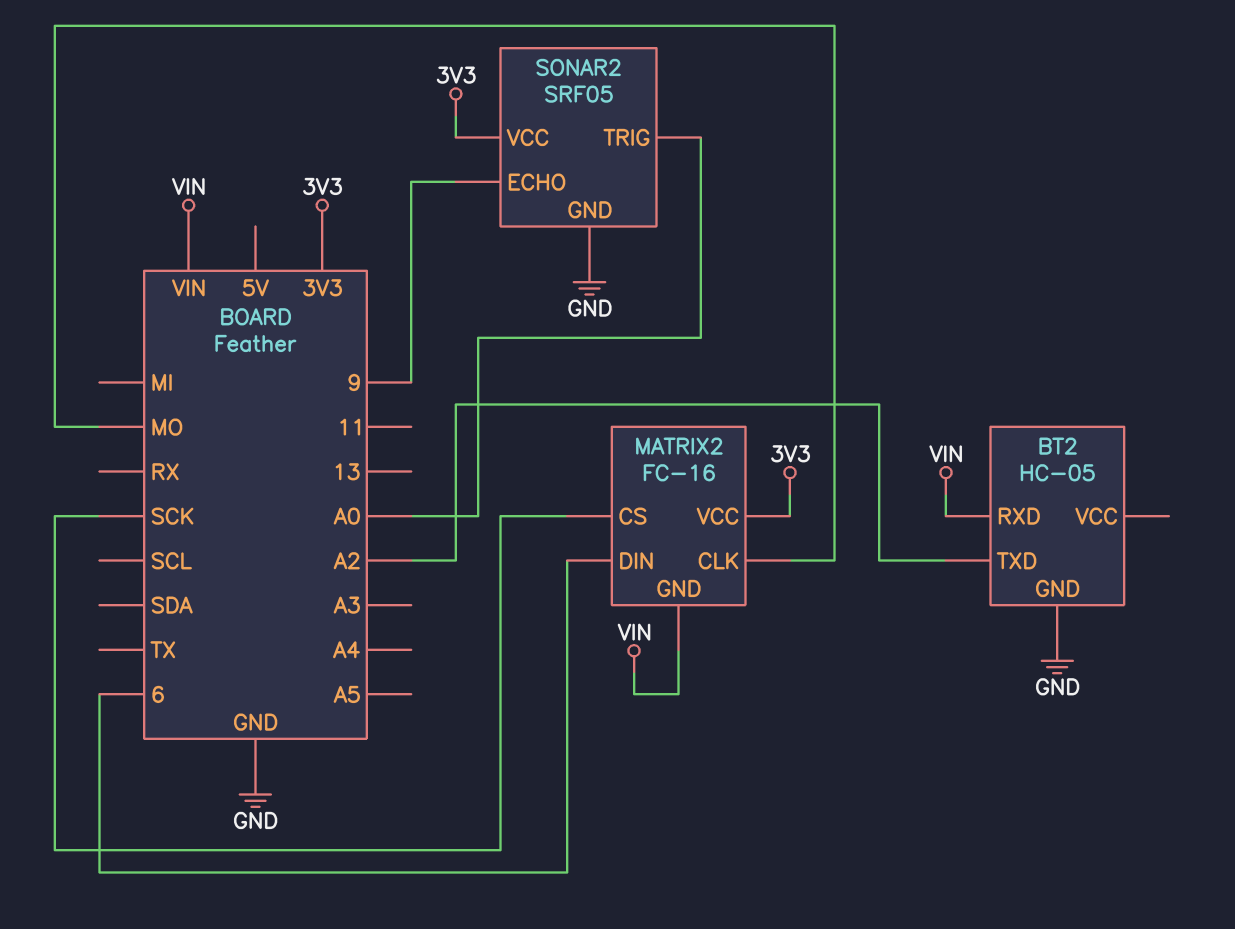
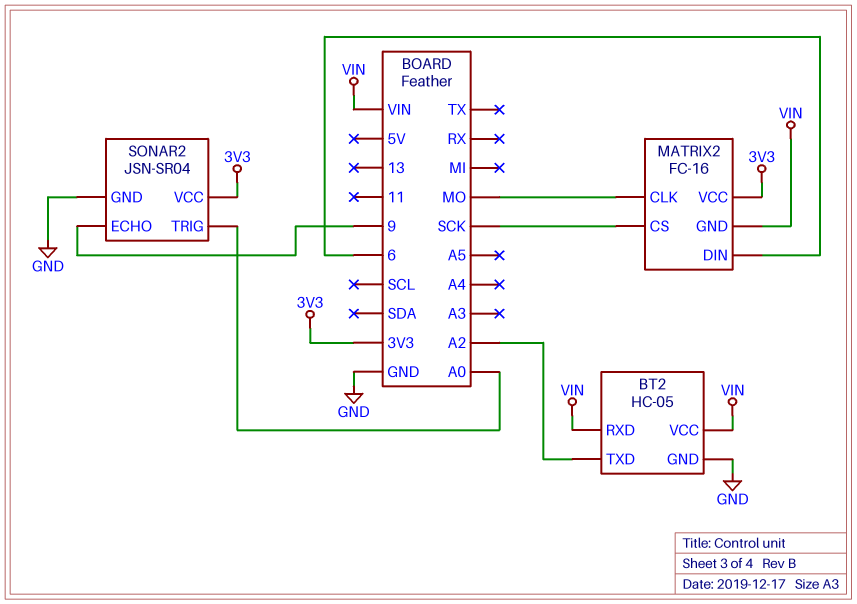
BT2 pin VCC: none -> VIN
SONAR2: SRF05 -> JSN-SR04

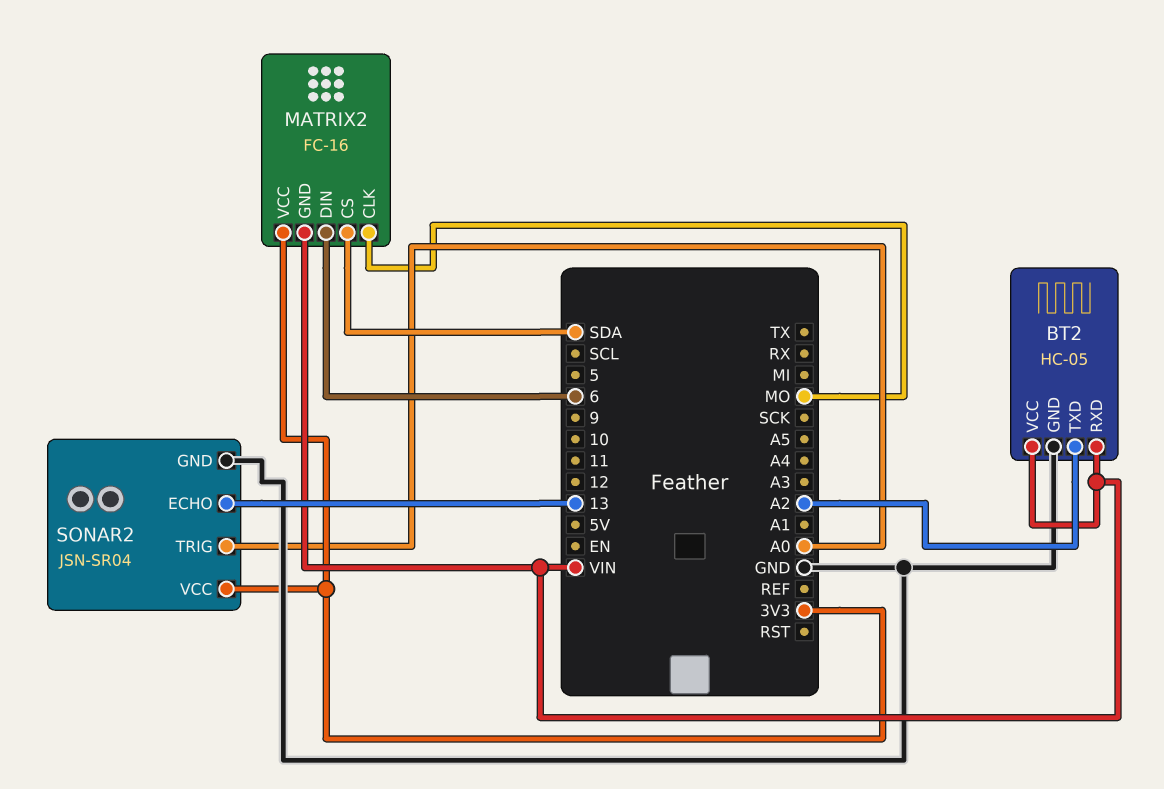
MATRIX2 pin CS: SCK -> SDA
SONAR2 pin ECHO: 9 -> 13

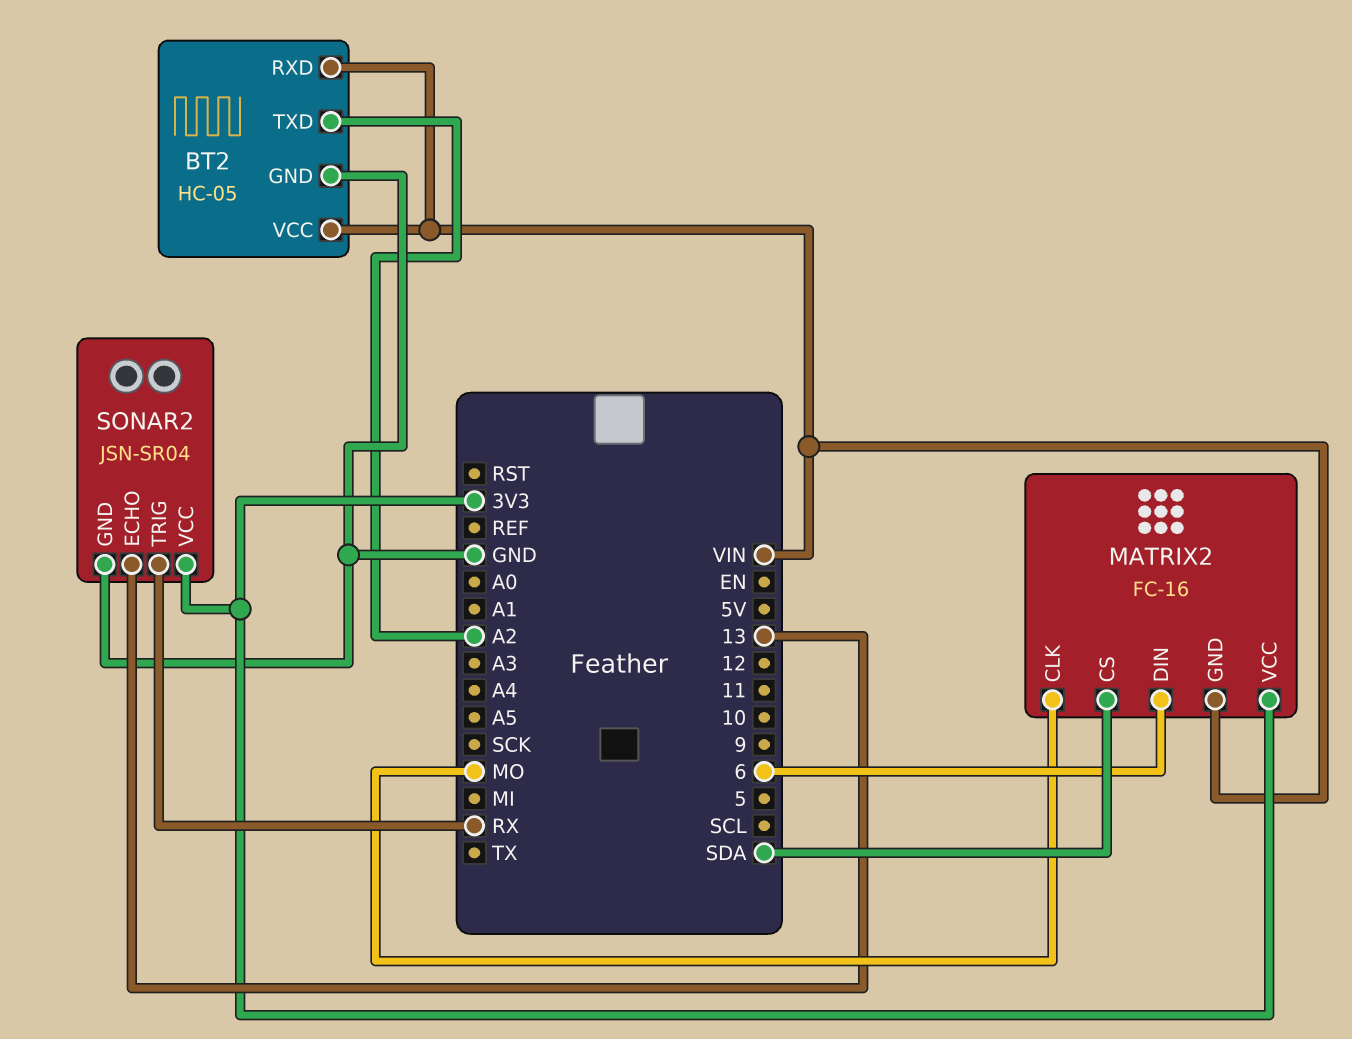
SONAR2 pin TRIG: A0 -> RX

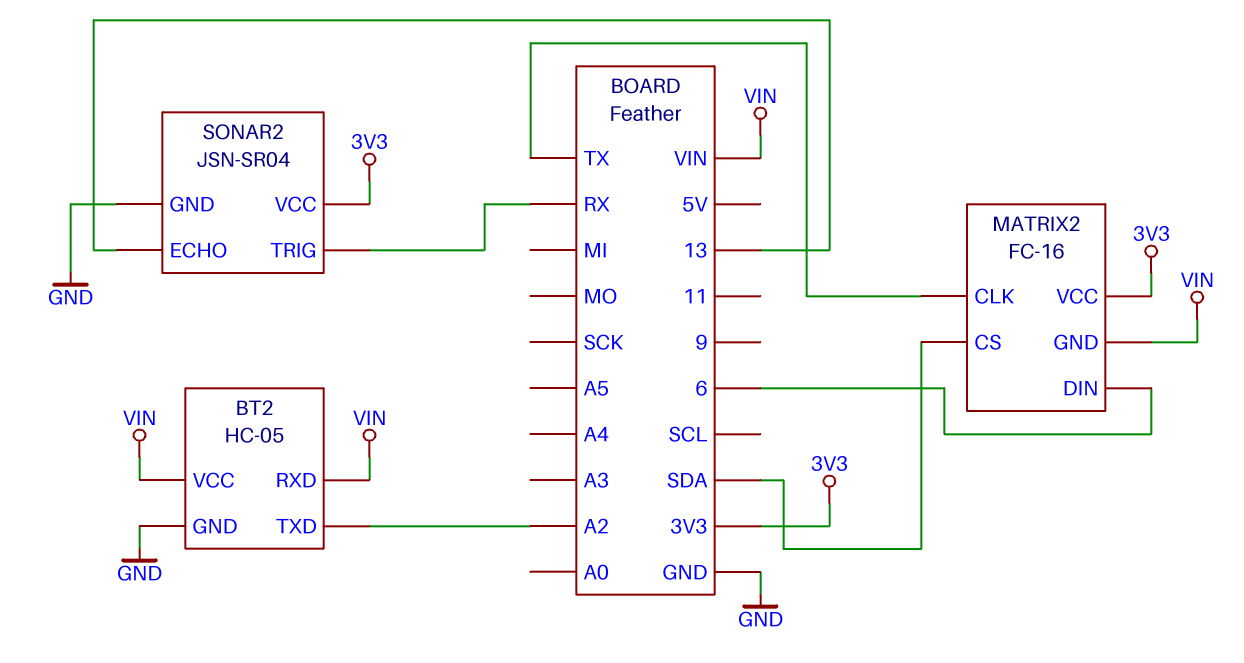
MATRIX2 pin CLK: MO -> TX

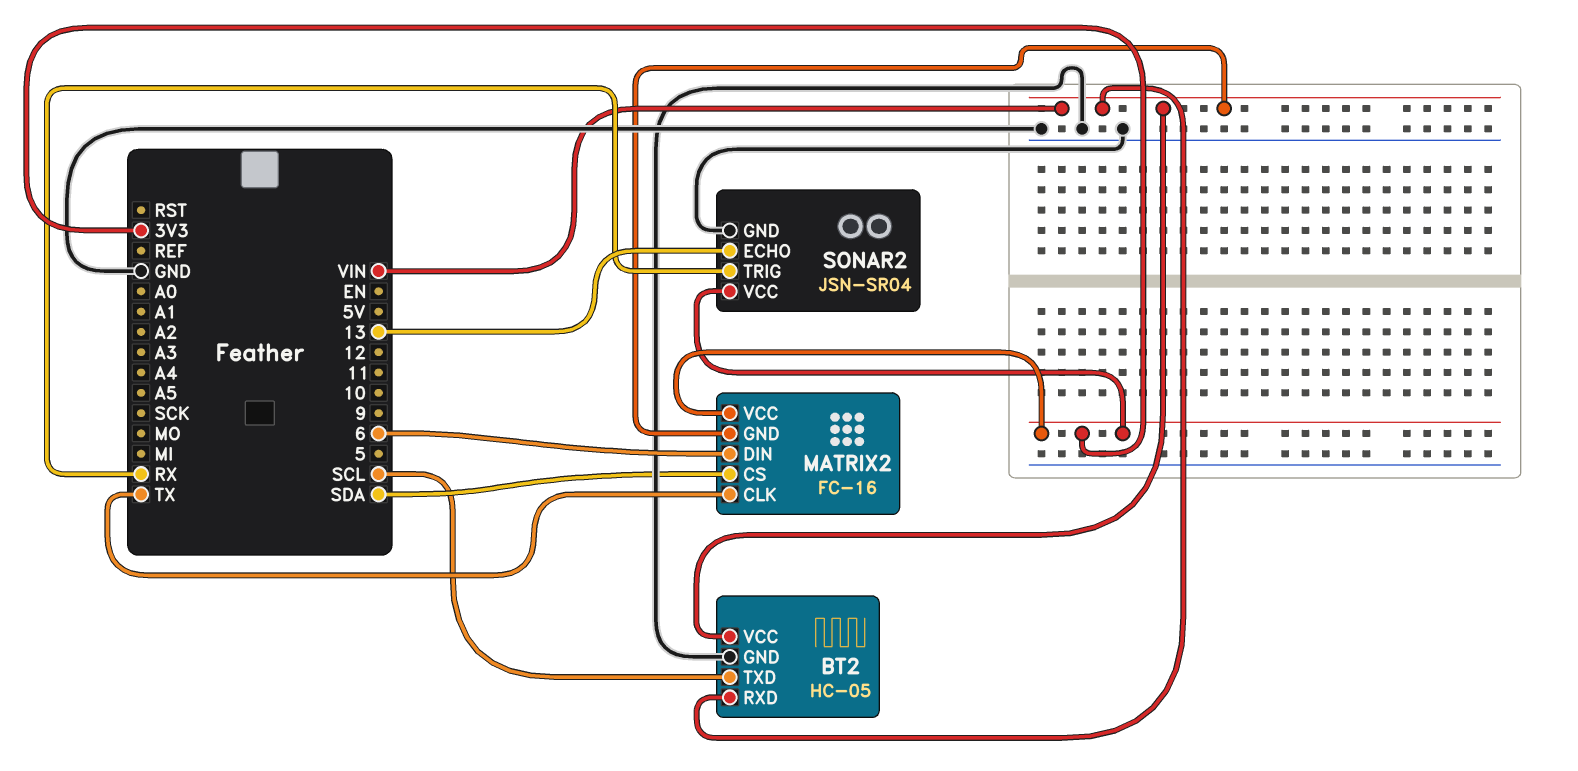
BT2 pin TXD: A2 -> SCL

